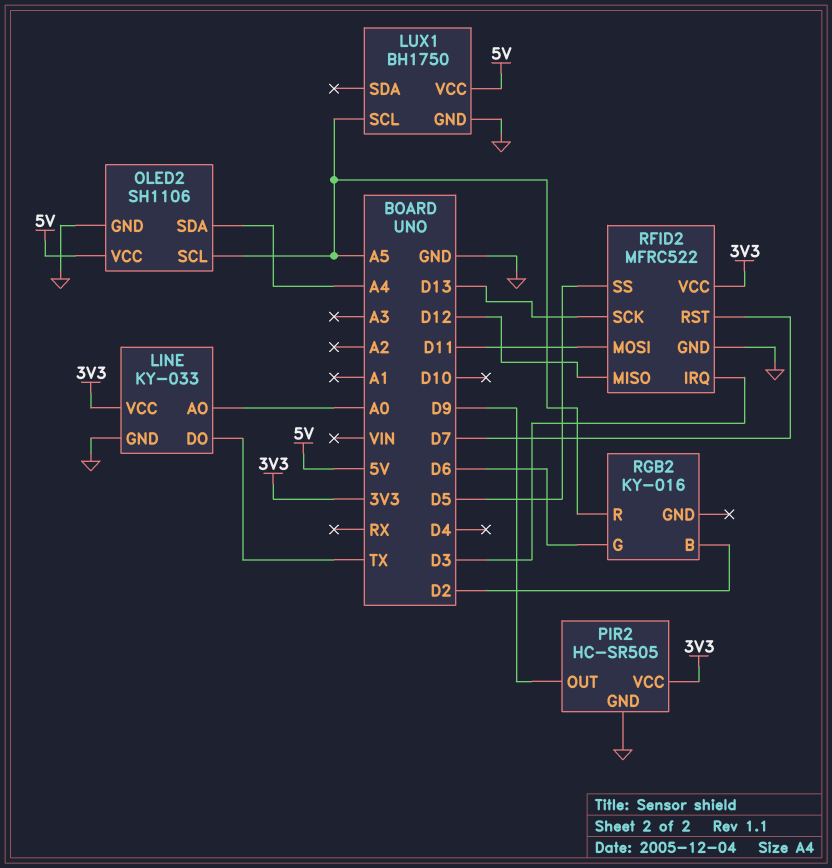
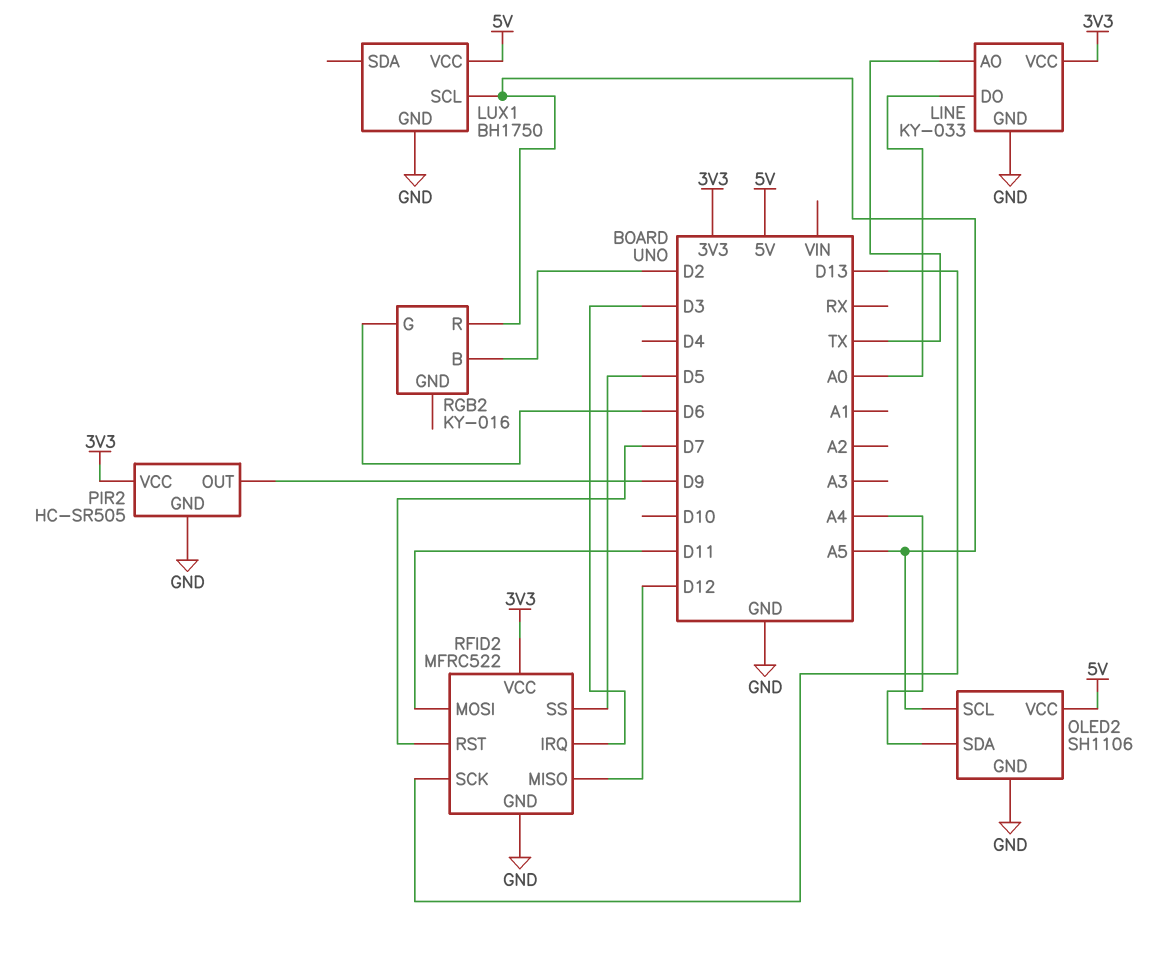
LINE pin AO: A0 -> TX
LINE pin DO: TX -> A0

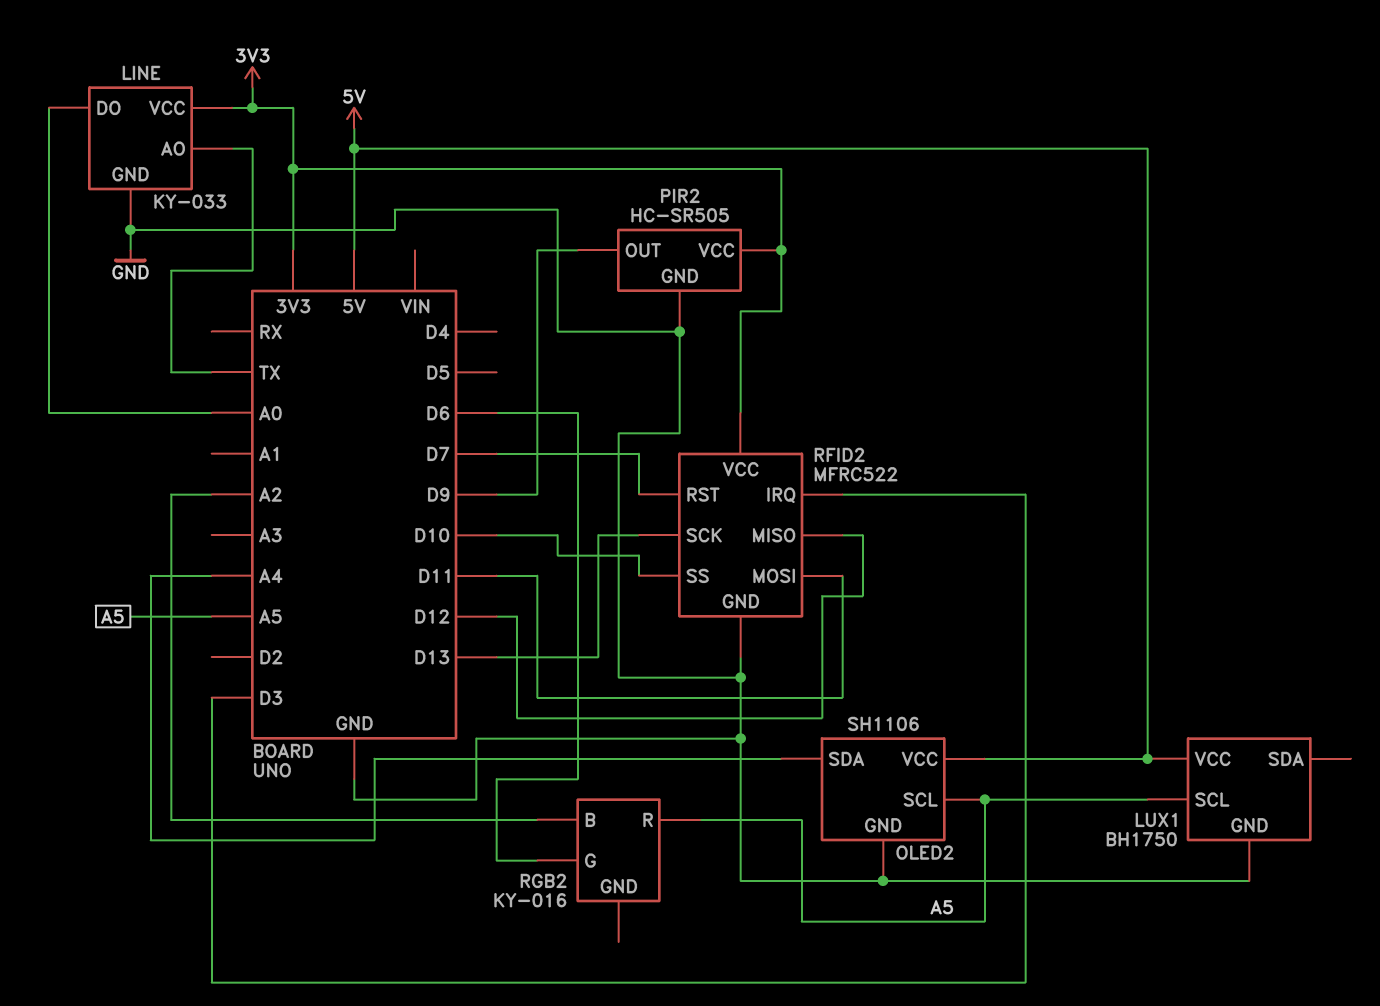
RFID2 pin SS: D5 -> D10
RGB2 pin B: D2 -> A2

